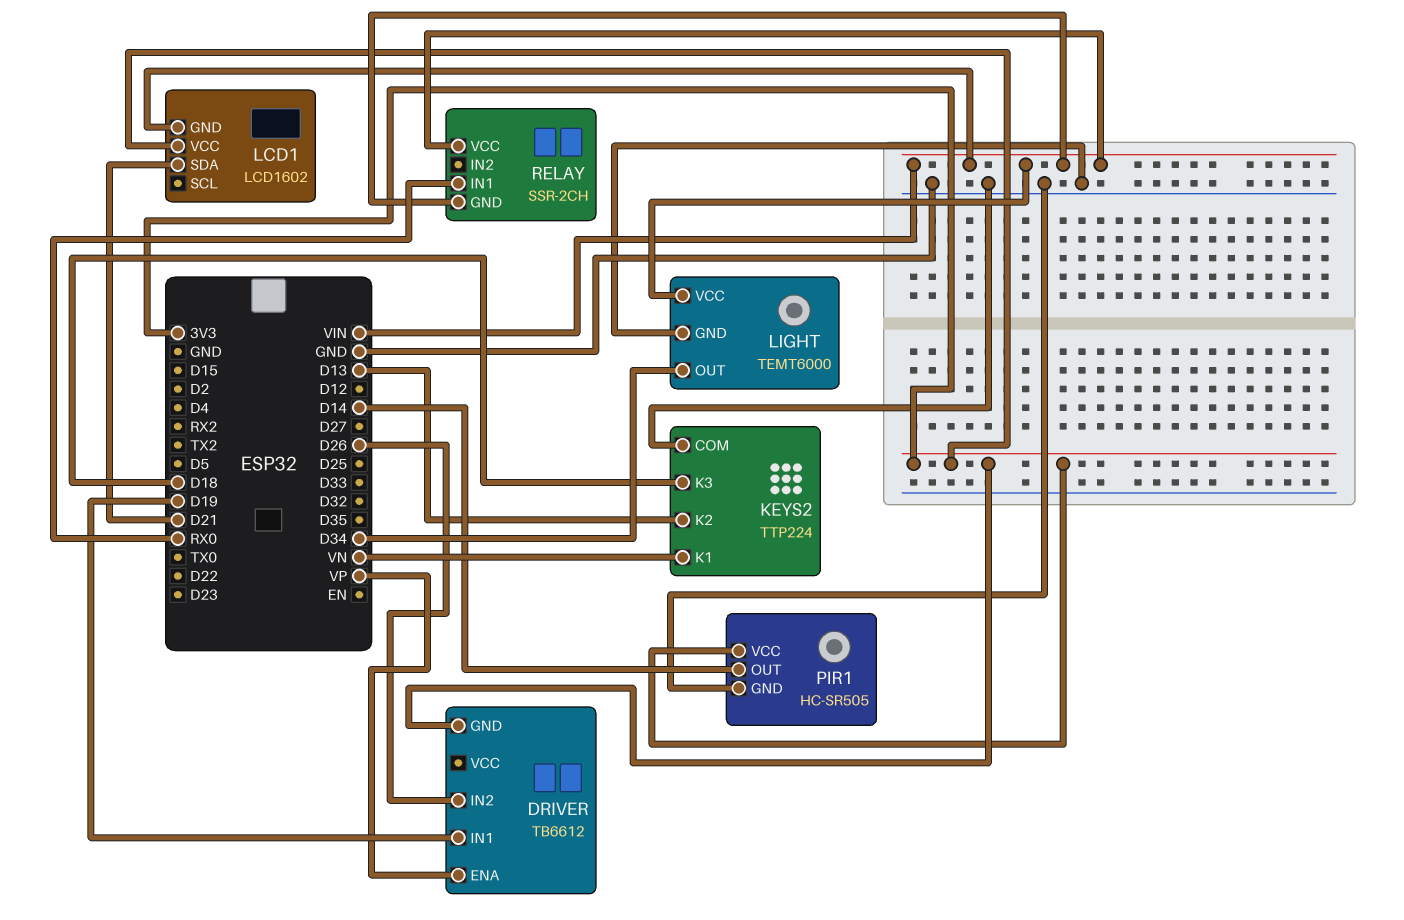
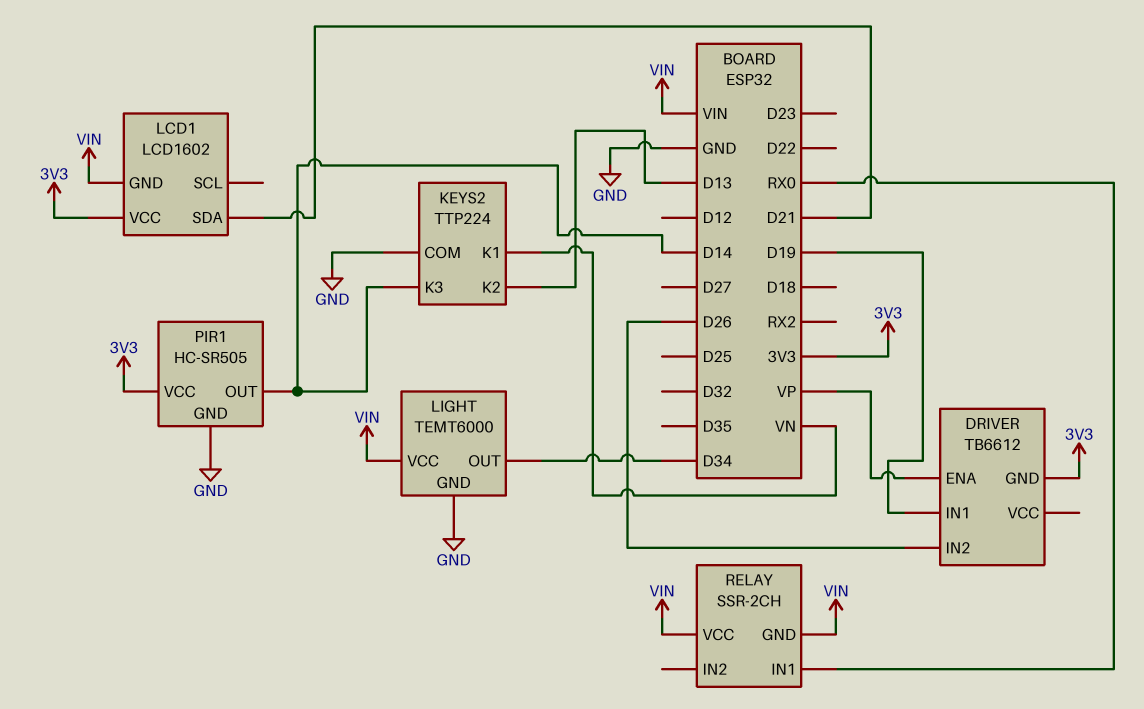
KEYS2 pin K3: D18 -> D14

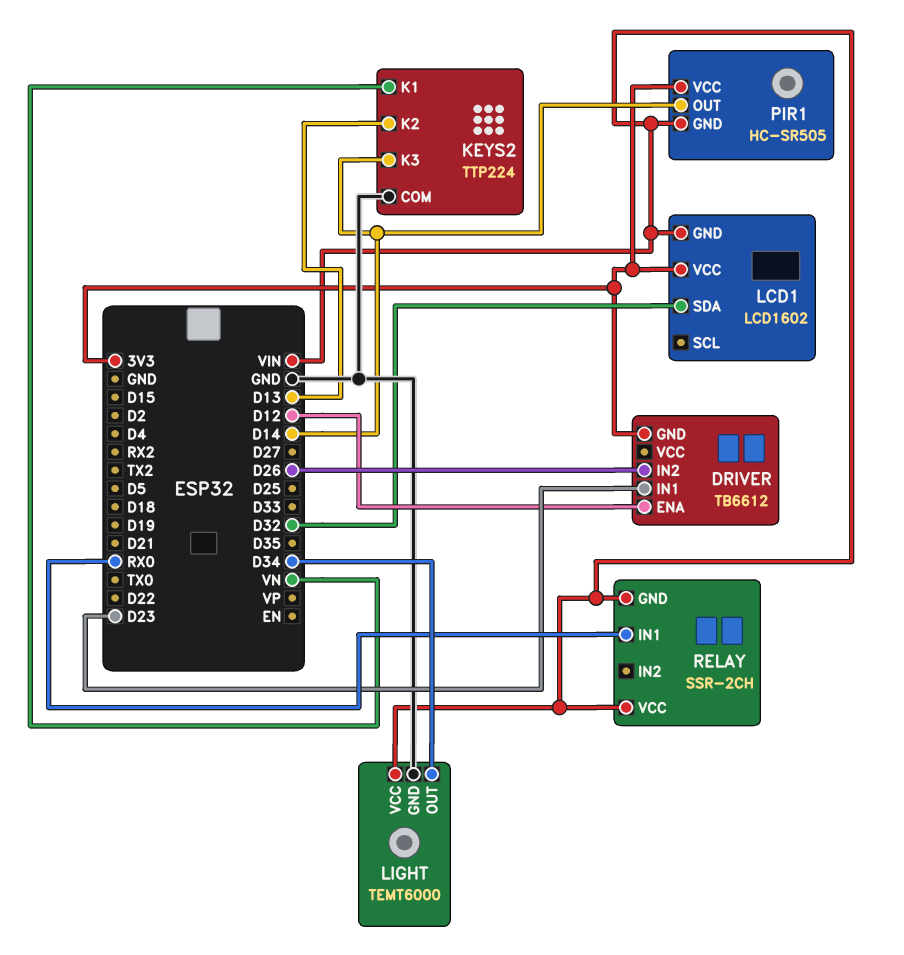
DRIVER pin ENA: VP -> D12
DRIVER pin IN1: D19 -> D23
LCD1 pin SDA: D21 -> D32
PIR1 pin GND: GND -> VIN

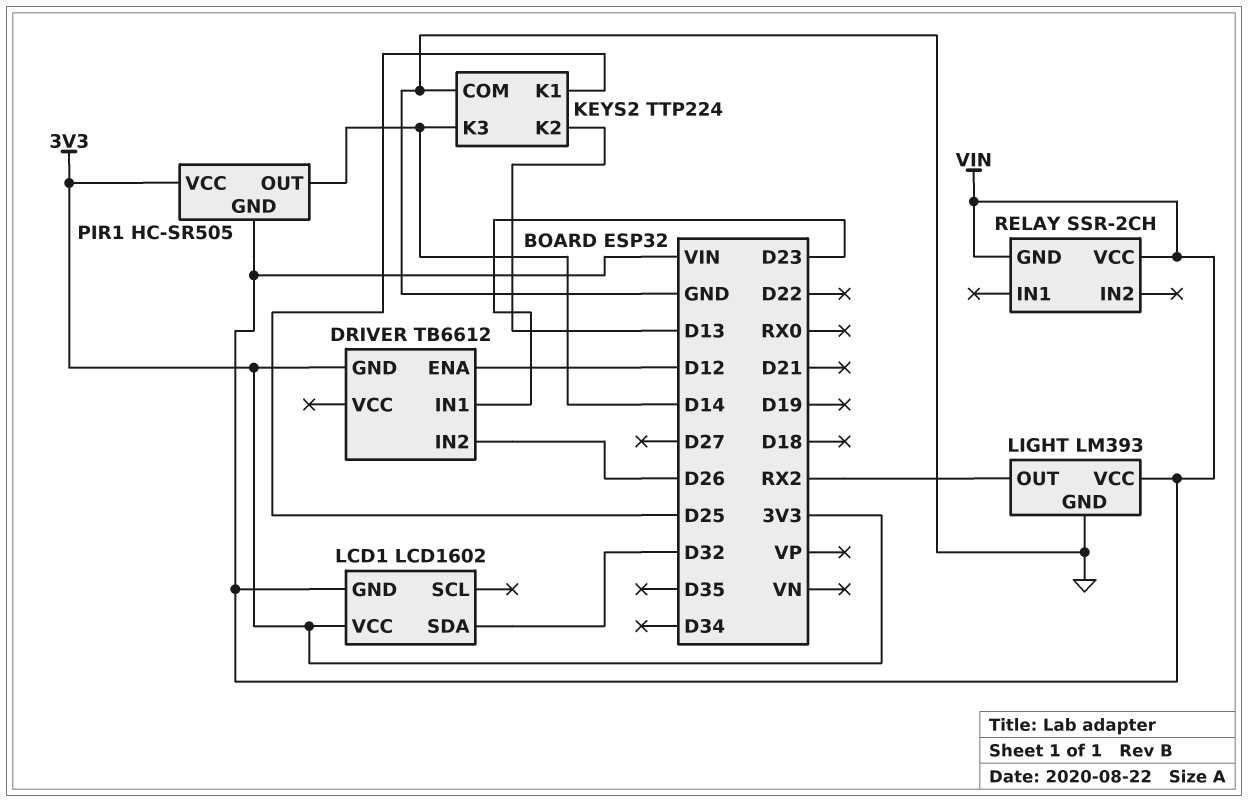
KEYS2 pin K1: VN -> D25
LIGHT: TEMT6000 -> LM393
LIGHT pin OUT: D34 -> RX2
RELAY pin IN1: RX0 -> none

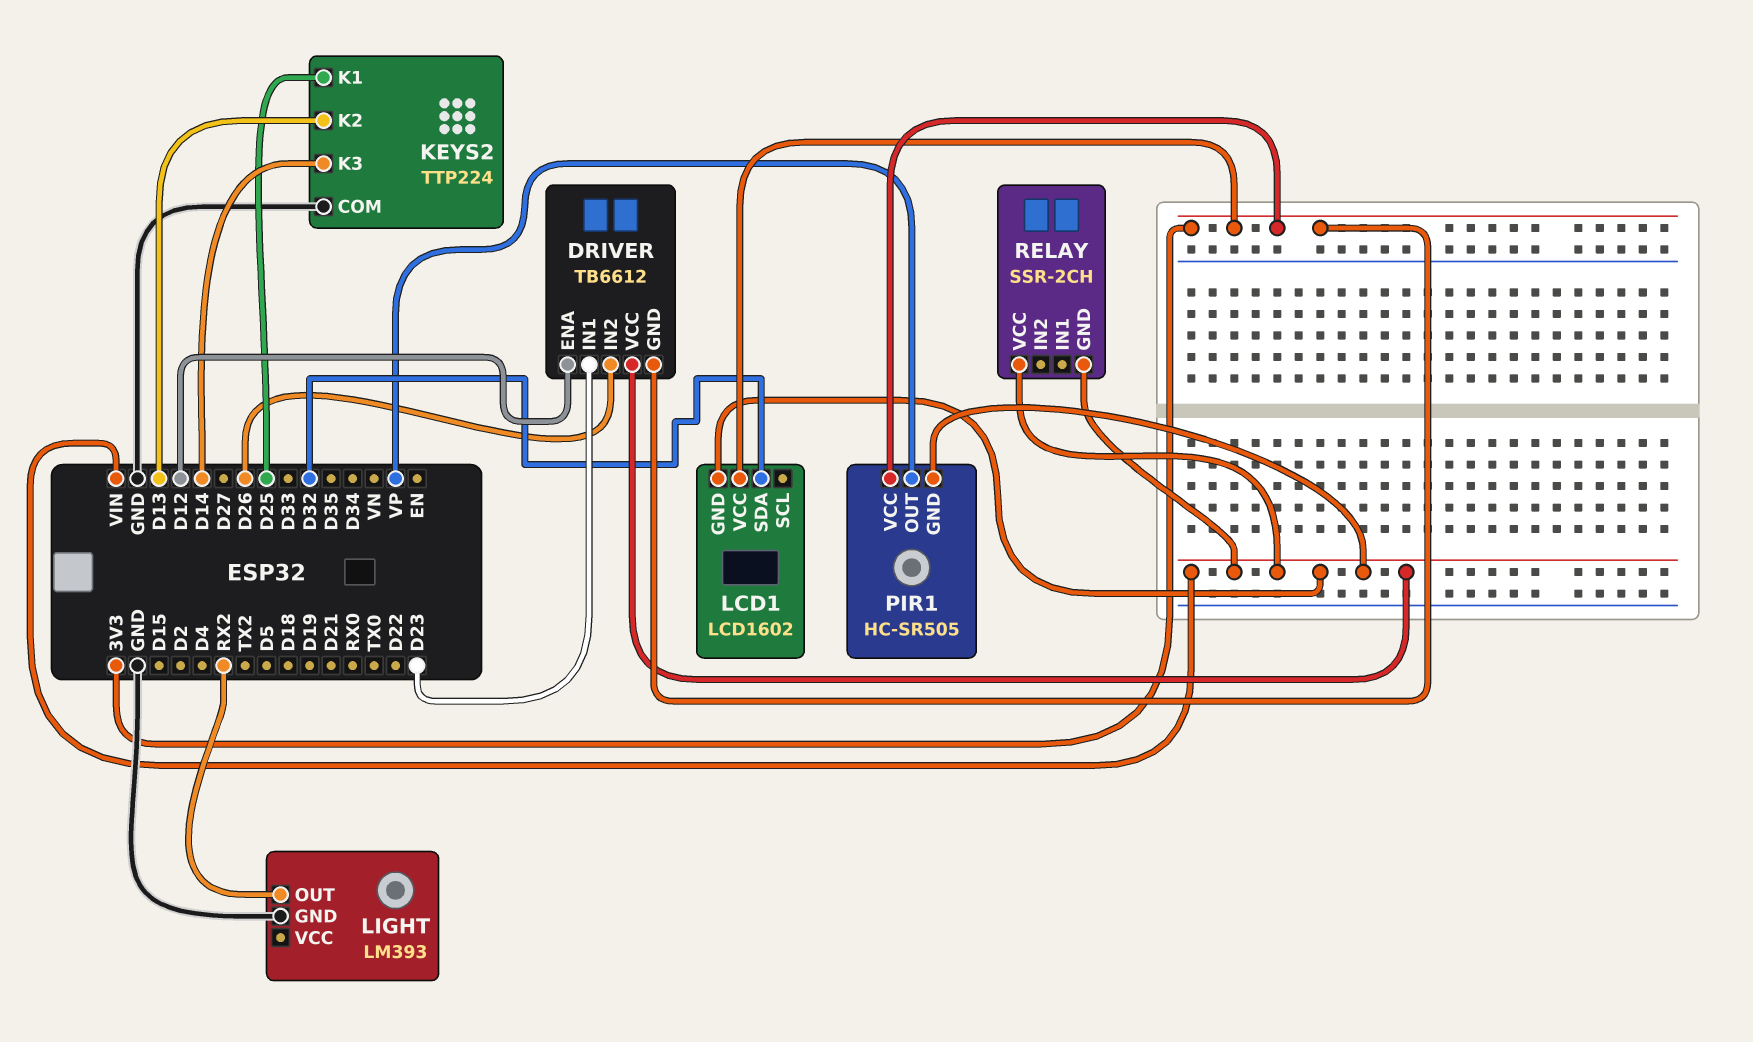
DRIVER pin VCC: none -> VIN
LIGHT pin VCC: VIN -> none
PIR1 pin OUT: D14 -> VP

